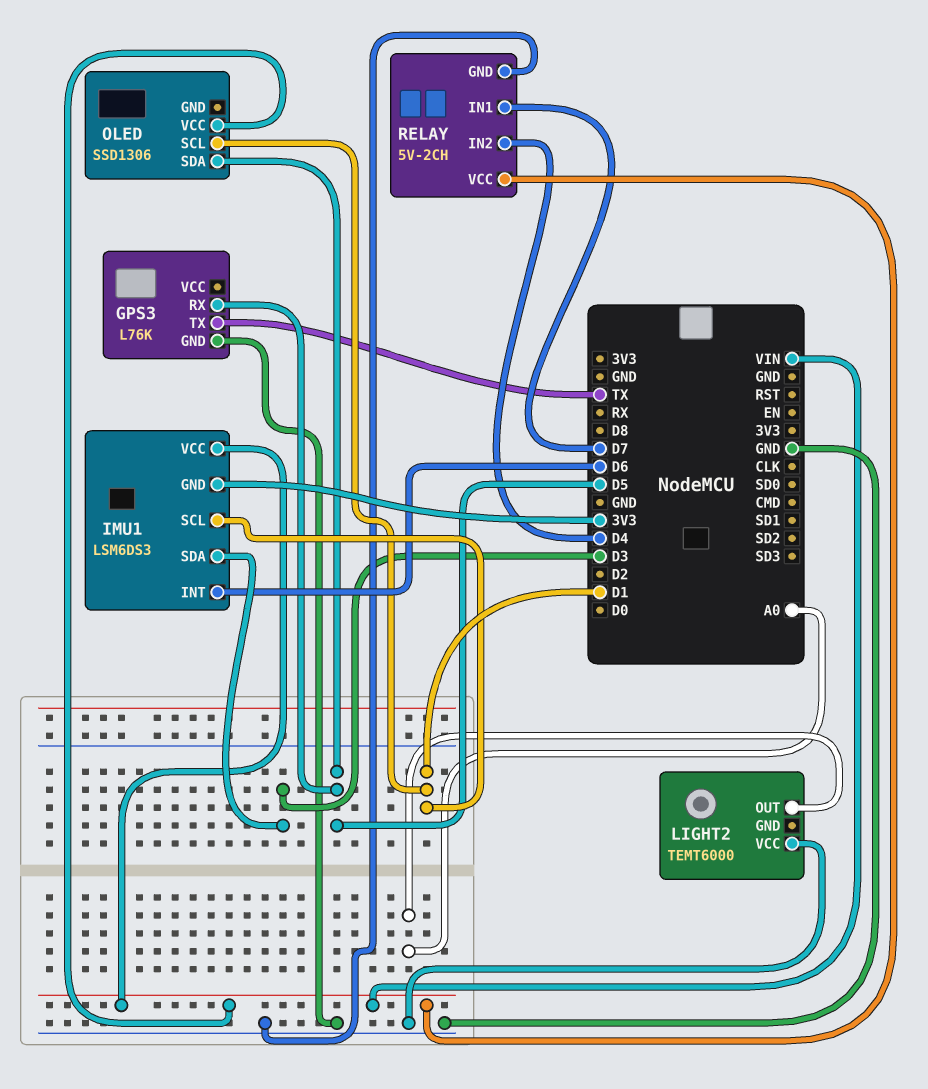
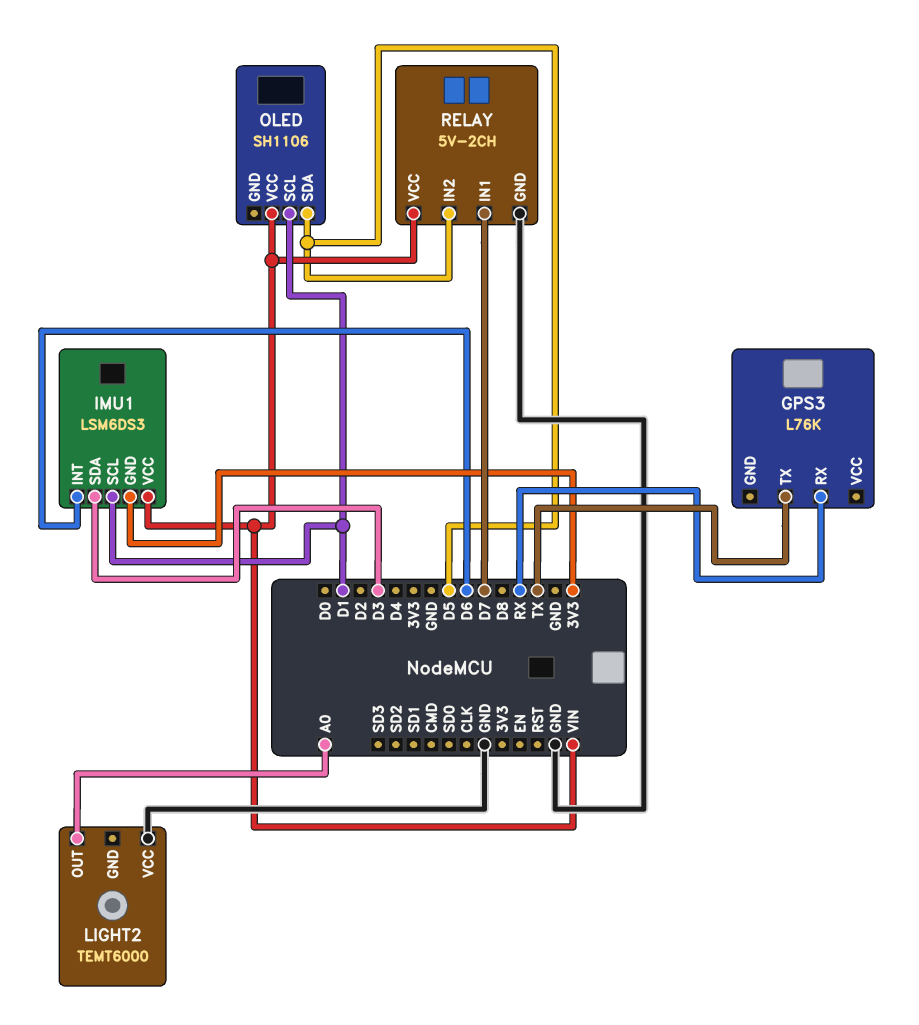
GPS3 pin GND: GND -> none
GPS3 pin RX: D5 -> RX
OLED: SSD1306 -> SH1106
RELAY pin IN2: D4 -> D5

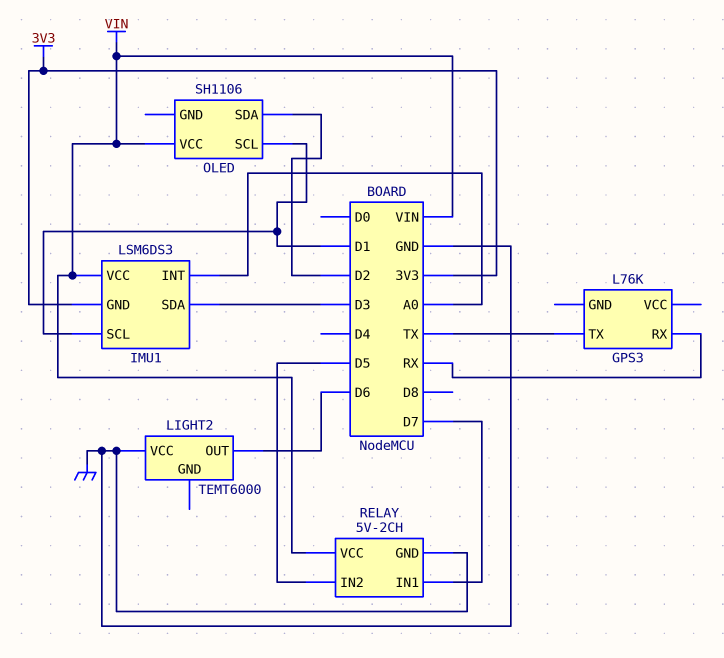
IMU1 pin INT: D6 -> A0
LIGHT2 pin OUT: A0 -> D6
OLED pin SDA: D5 -> D2

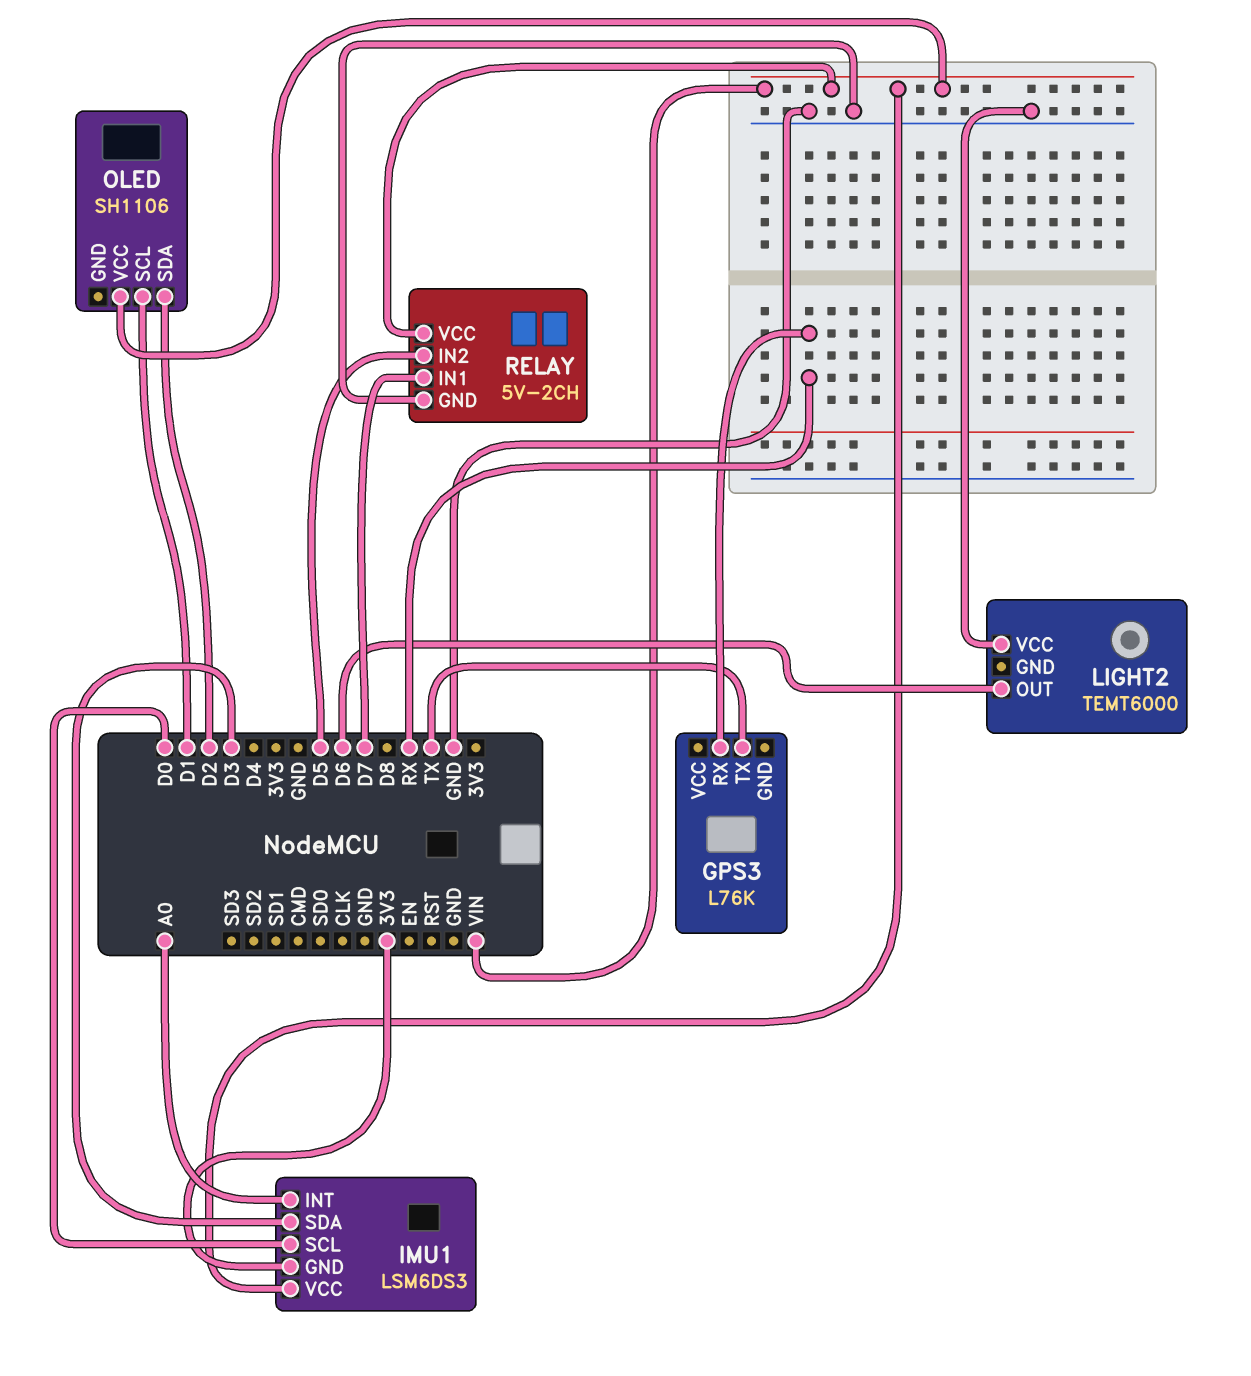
IMU1 pin SCL: D1 -> D0

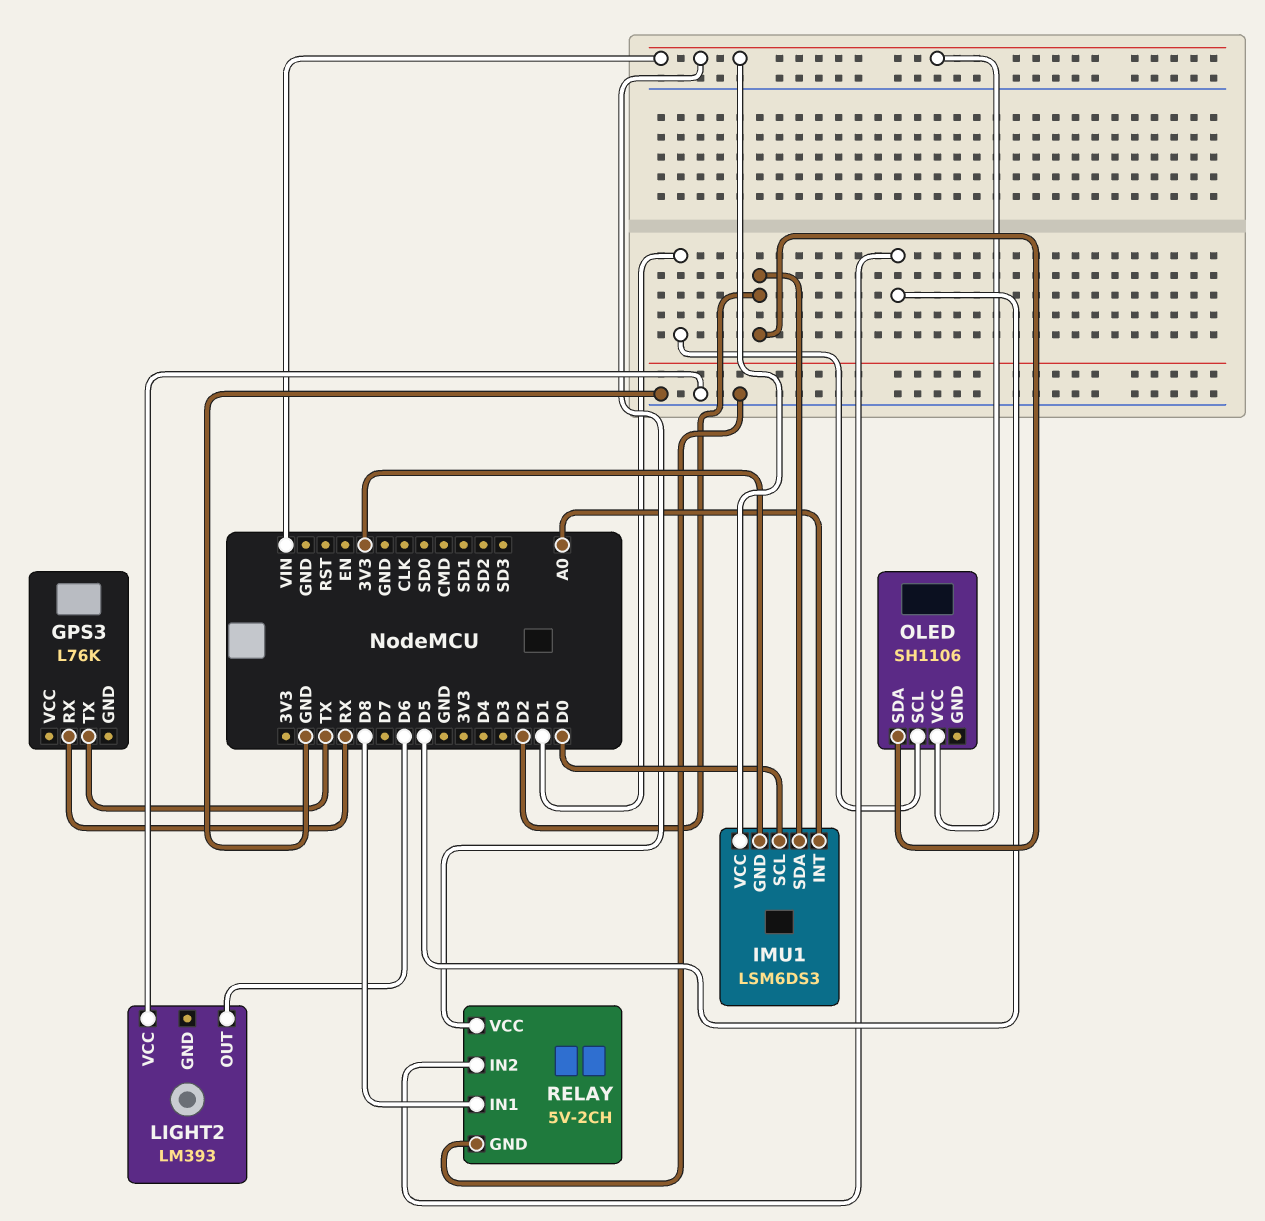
IMU1 pin SDA: D3 -> D2
LIGHT2: TEMT6000 -> LM393
RELAY pin IN1: D7 -> D8

